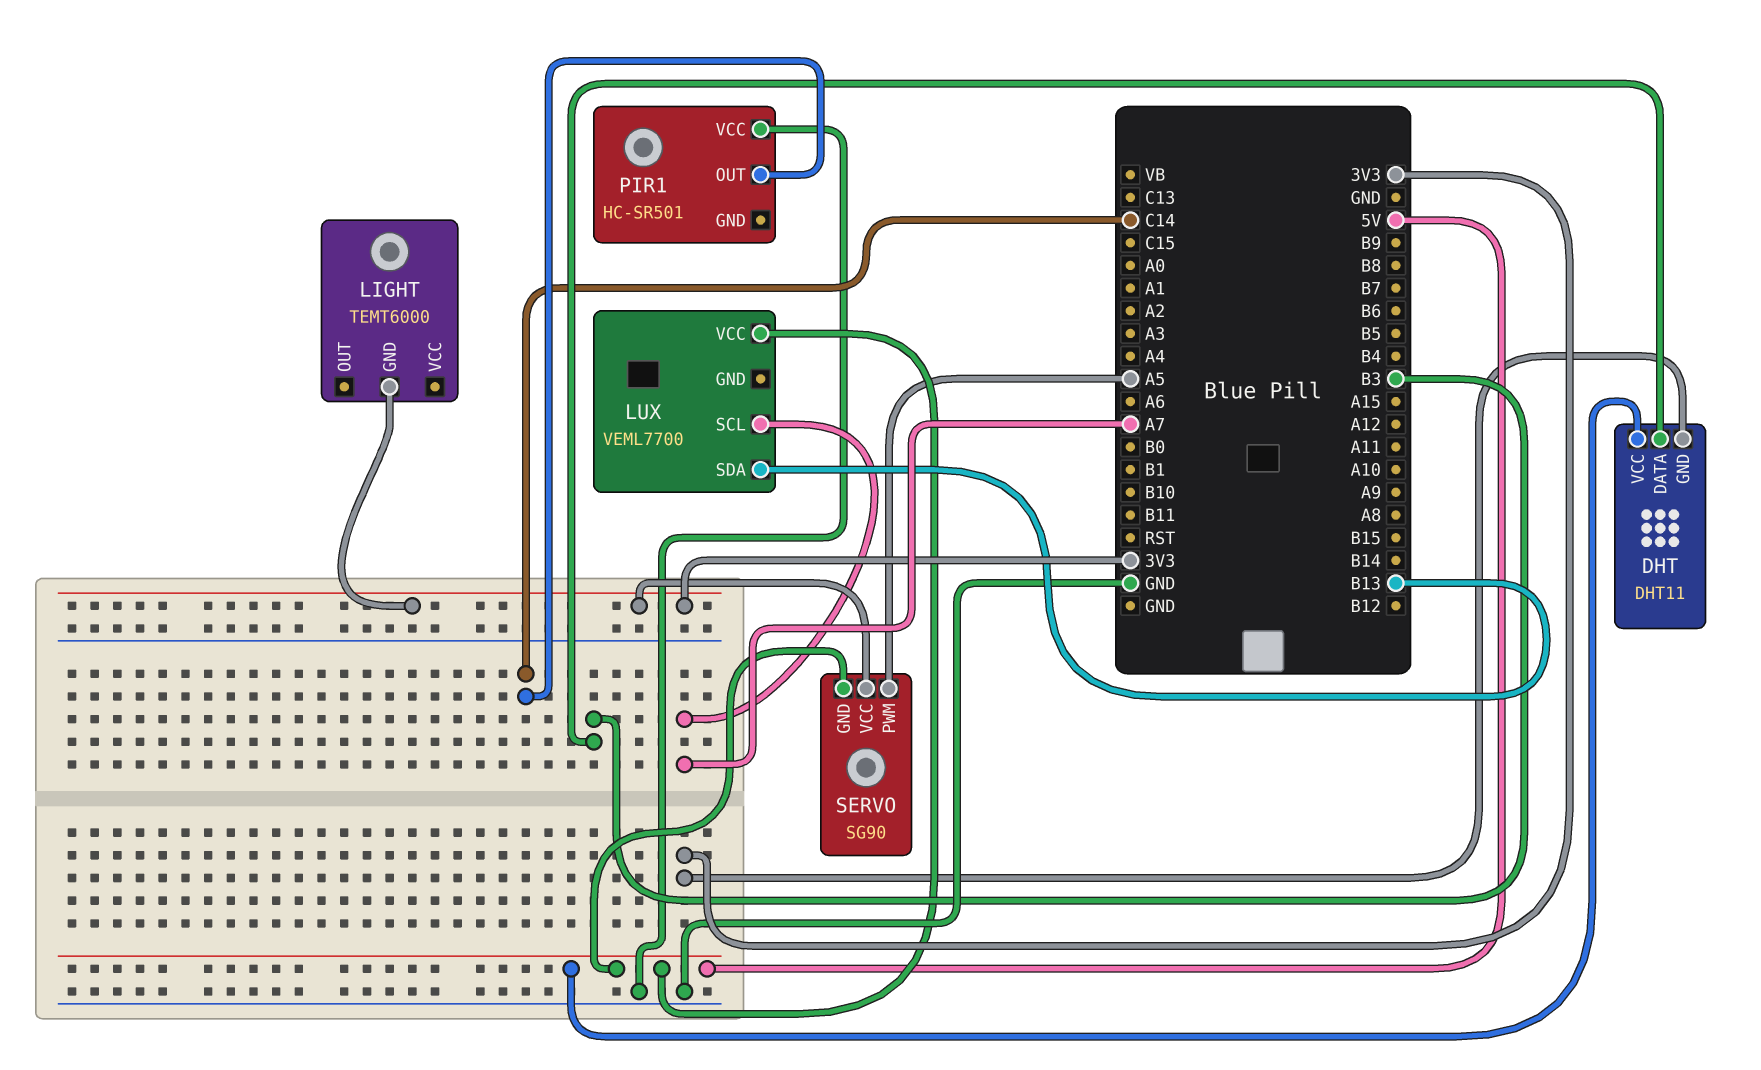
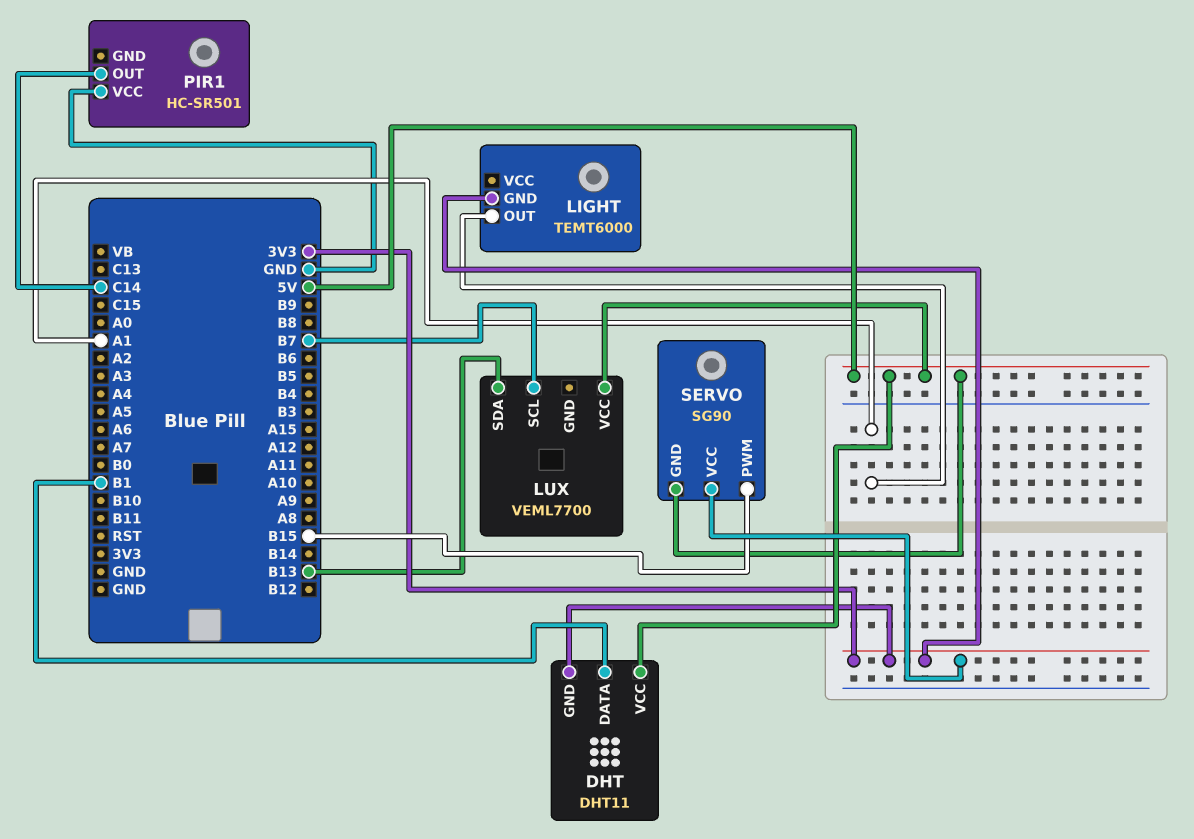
DHT pin DATA: B3 -> B1
LIGHT pin OUT: none -> A1
LUX pin SCL: A7 -> B7
SERVO pin PWM: A5 -> B15

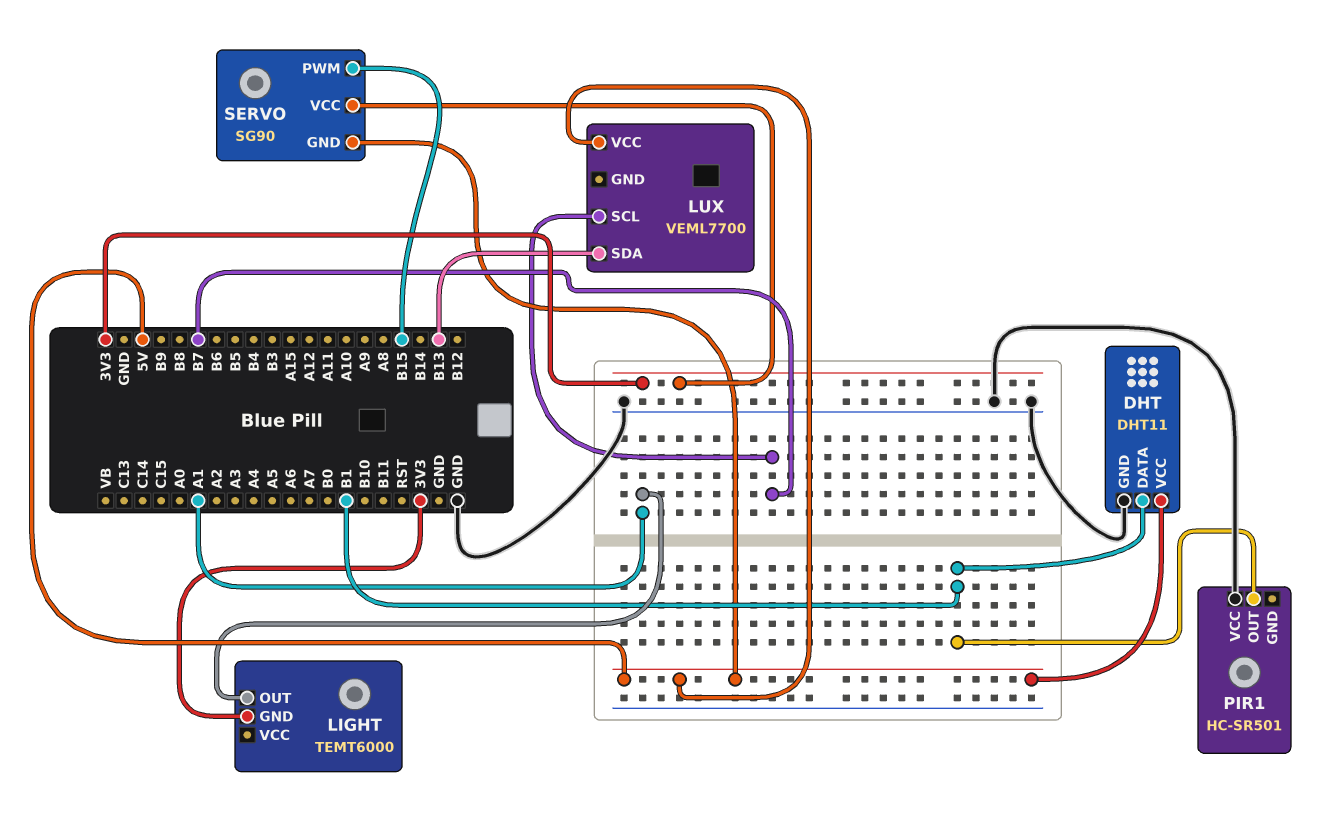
DHT pin GND: 3V3 -> GND
PIR1 pin OUT: C14 -> B1

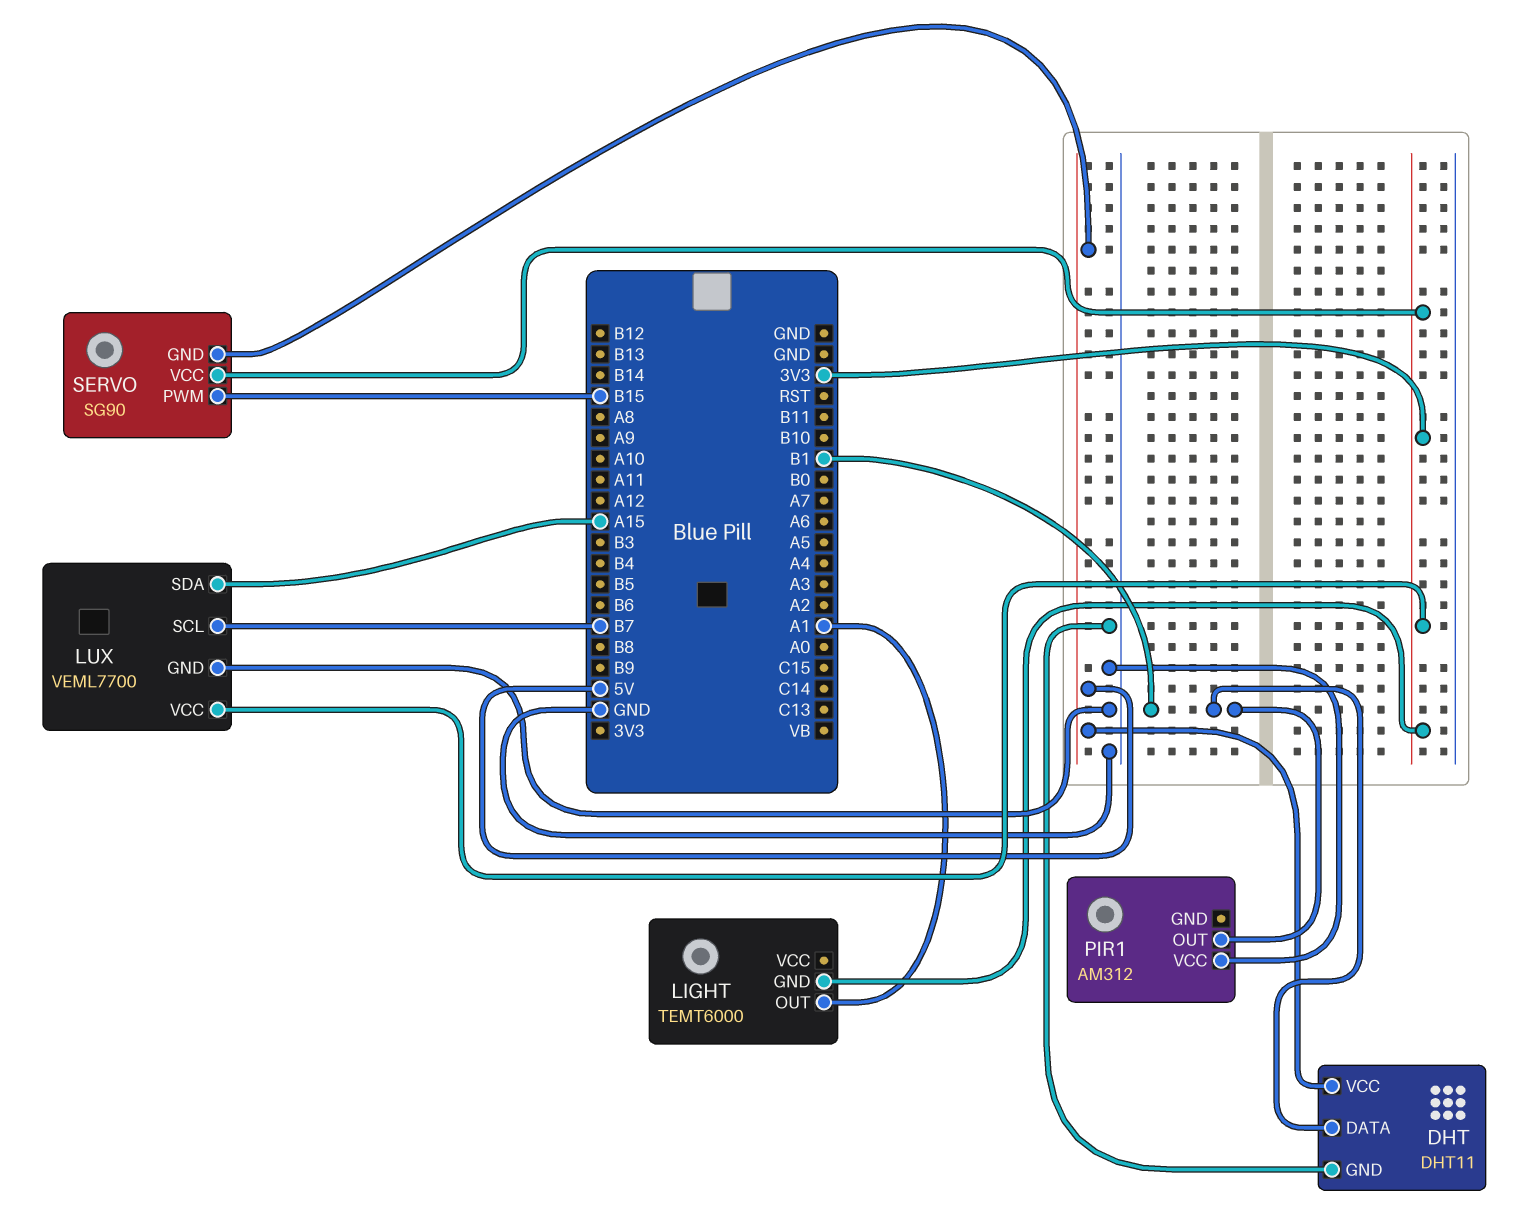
LUX pin GND: none -> GND
LUX pin SDA: B13 -> A15
LUX pin VCC: 5V -> 3V3
PIR1: HC-SR501 -> AM312

